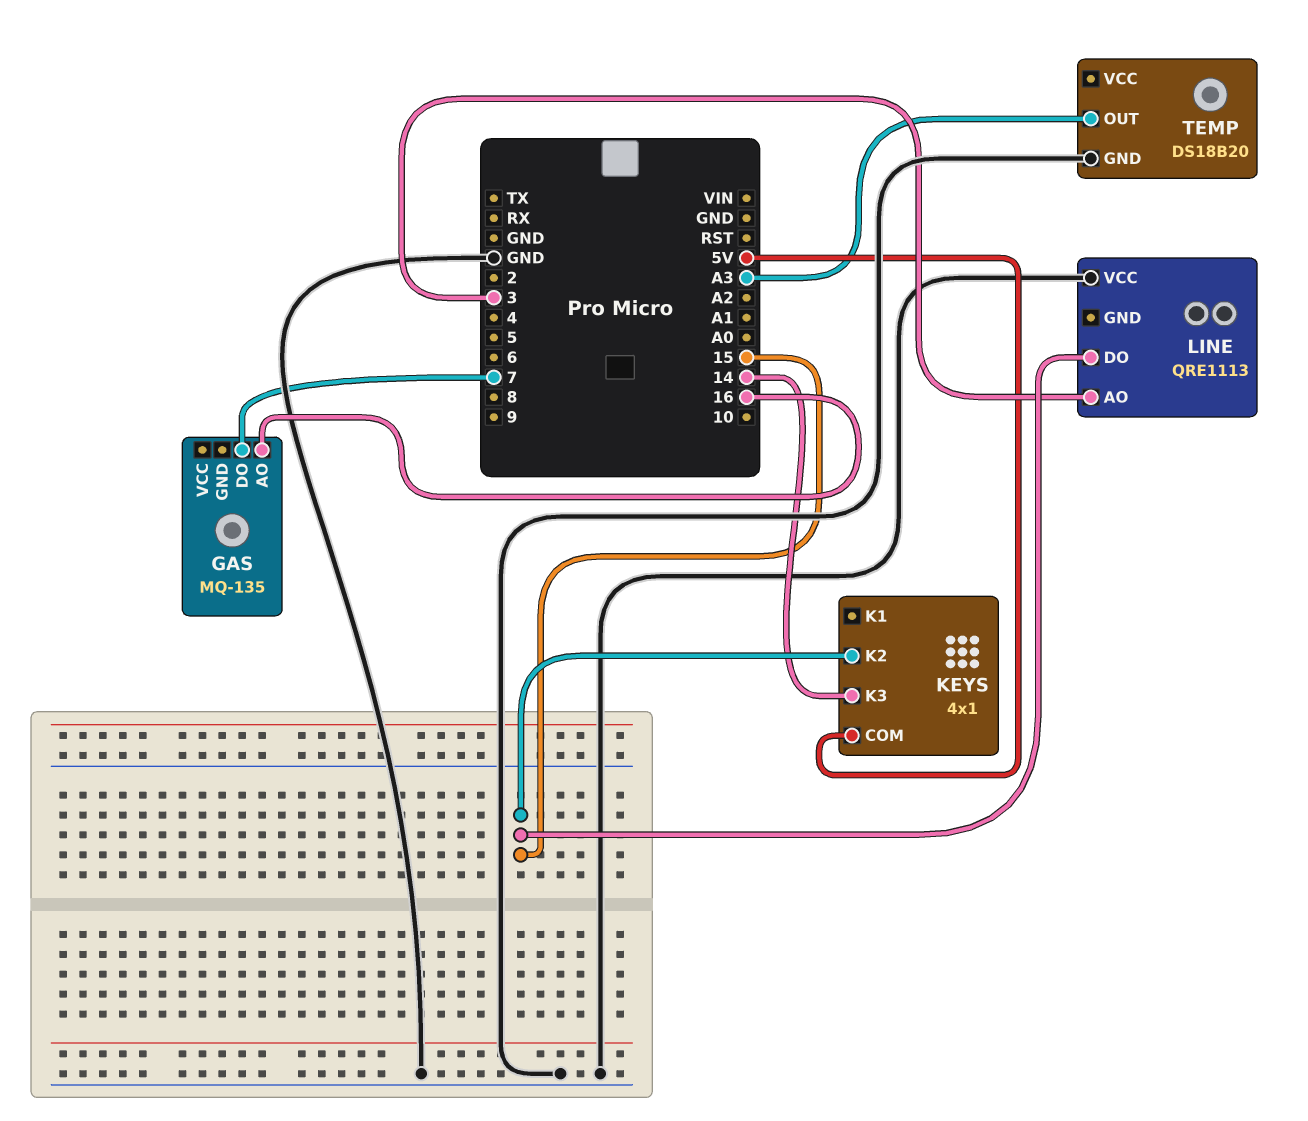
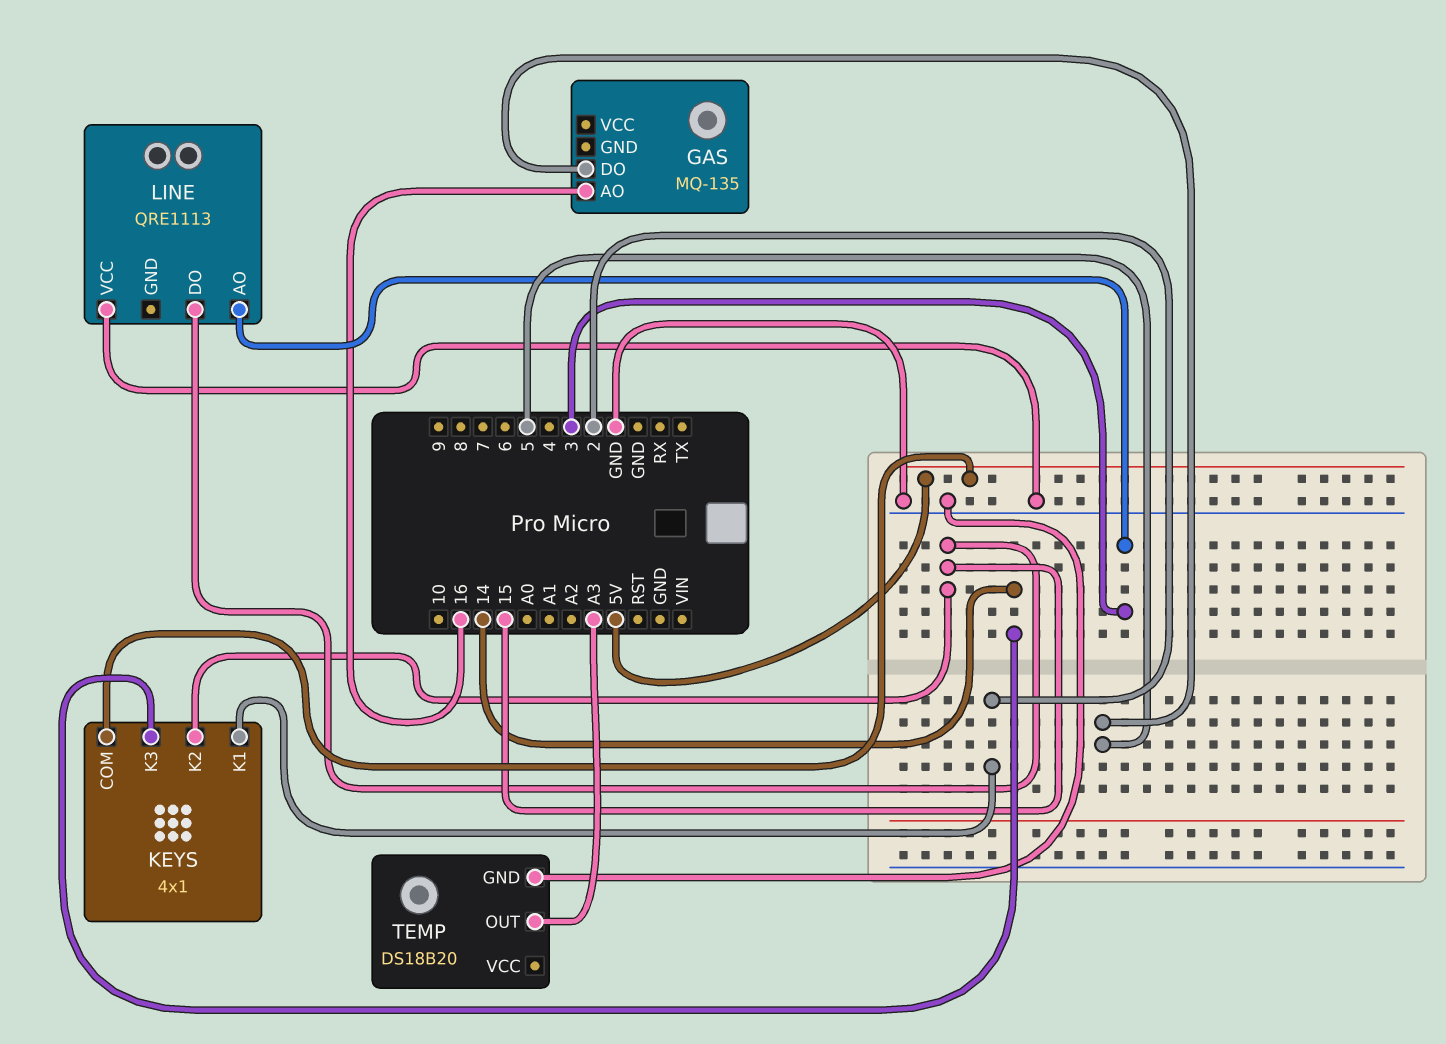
GAS pin DO: 7 -> 5
KEYS pin K1: none -> 2

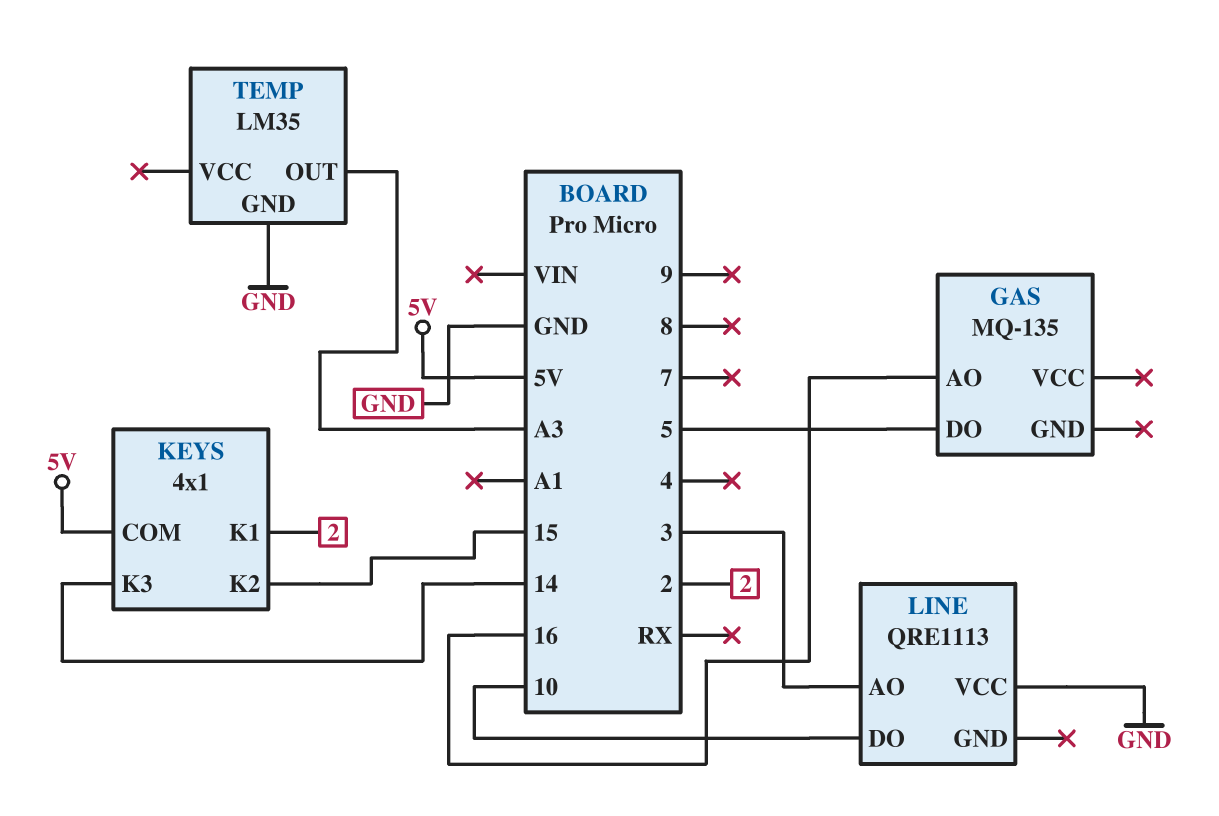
LINE pin DO: 15 -> 10
TEMP: DS18B20 -> LM35

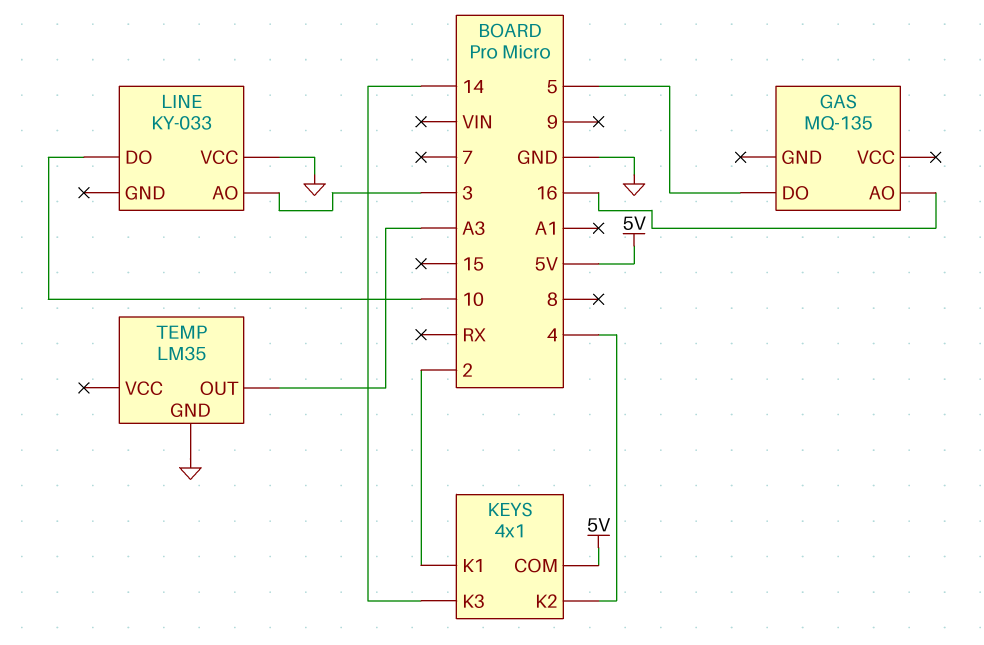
KEYS pin K2: 15 -> 4
LINE: QRE1113 -> KY-033

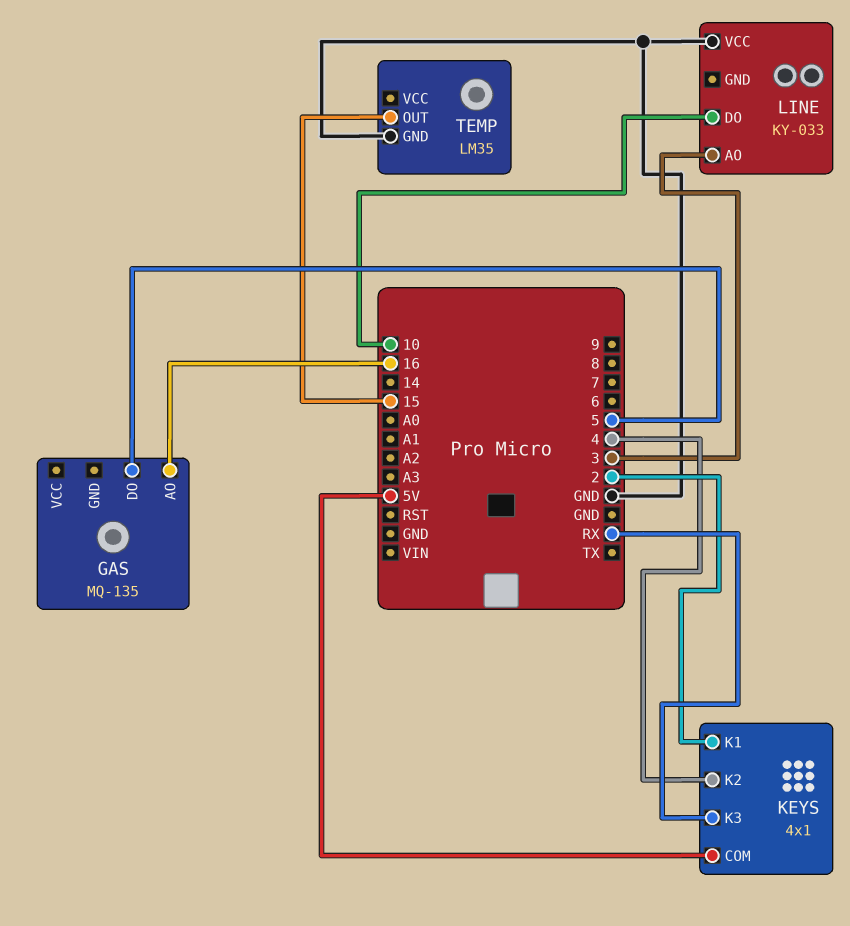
KEYS pin K3: 14 -> RX
TEMP pin OUT: A3 -> 15

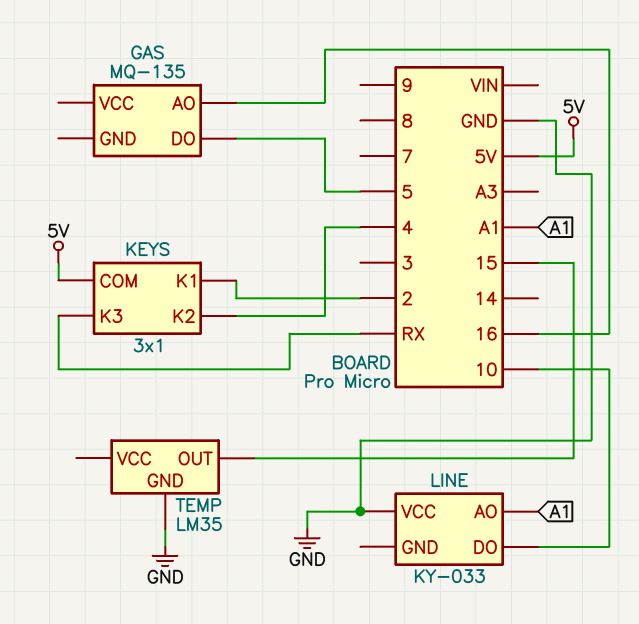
KEYS: 4x1 -> 3x1
LINE pin AO: 3 -> A1

